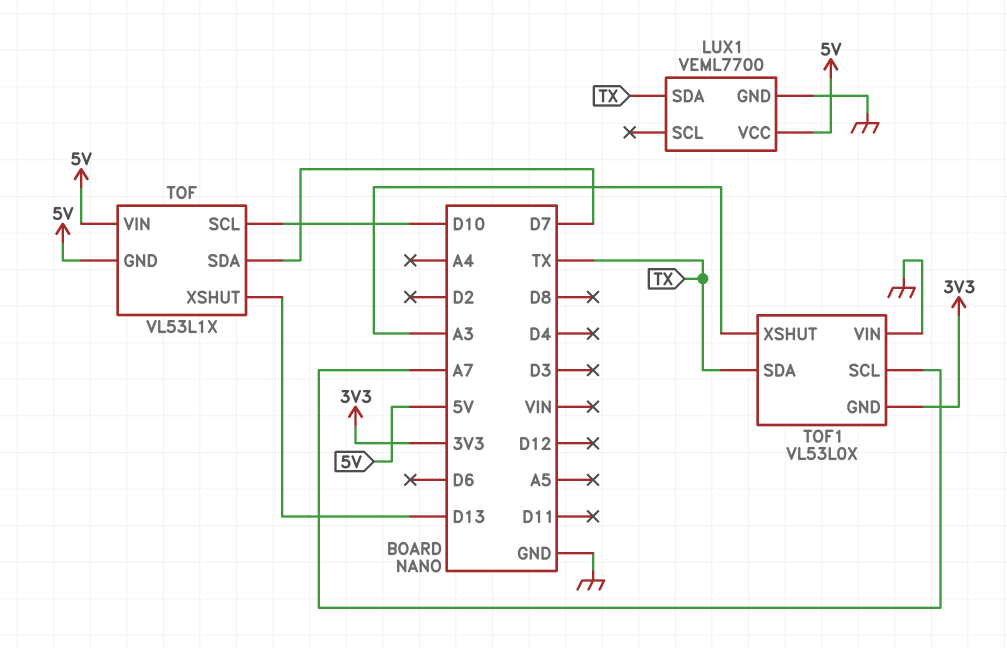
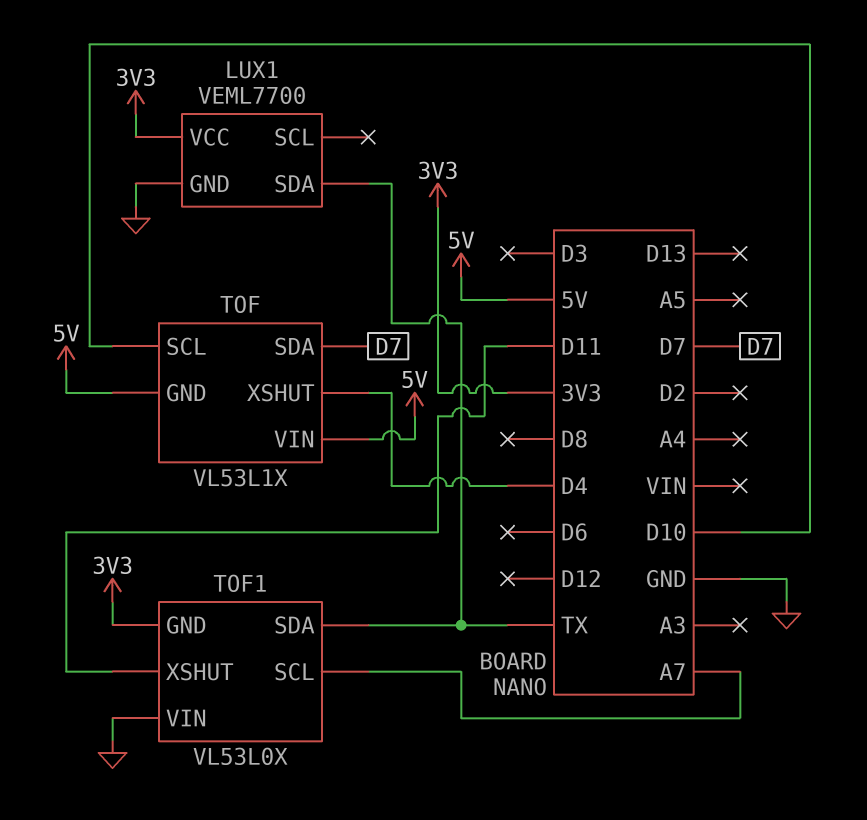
LUX1 pin VCC: 5V -> 3V3
TOF pin XSHUT: D13 -> D4
TOF1 pin XSHUT: A3 -> D11

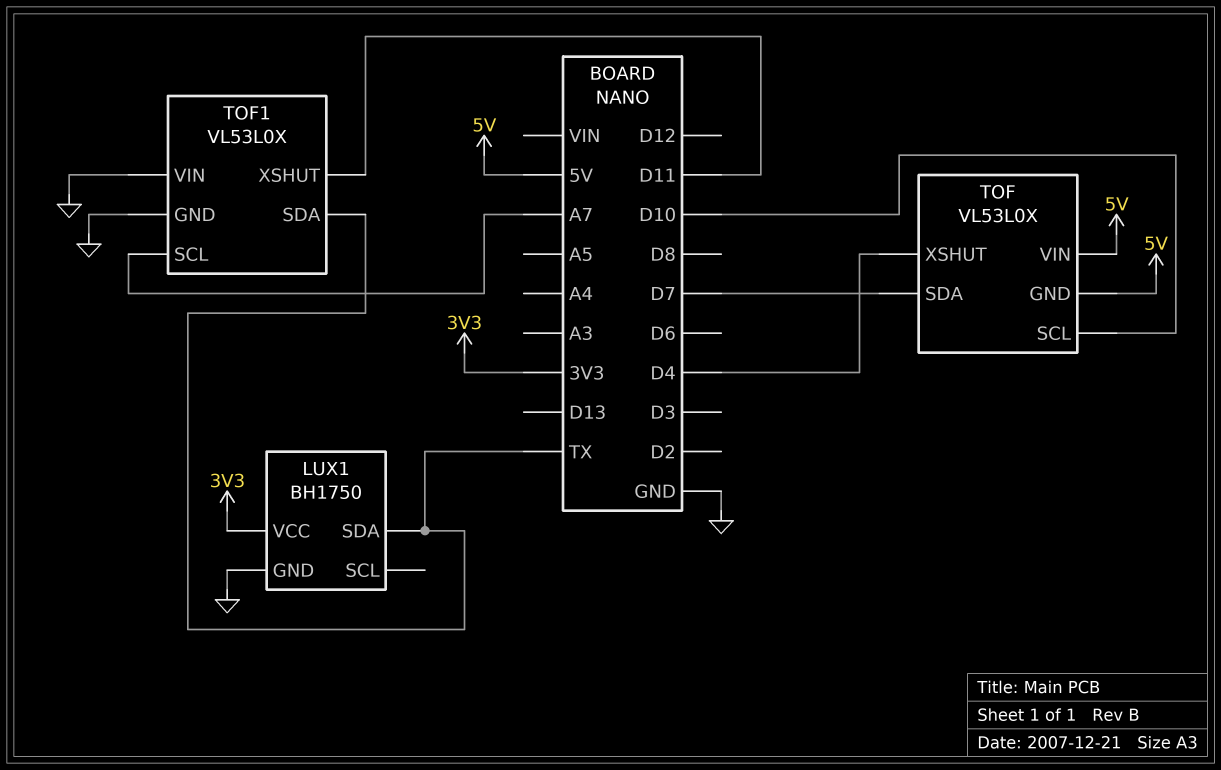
LUX1: VEML7700 -> BH1750
TOF: VL53L1X -> VL53L0X
TOF1 pin GND: 3V3 -> GND

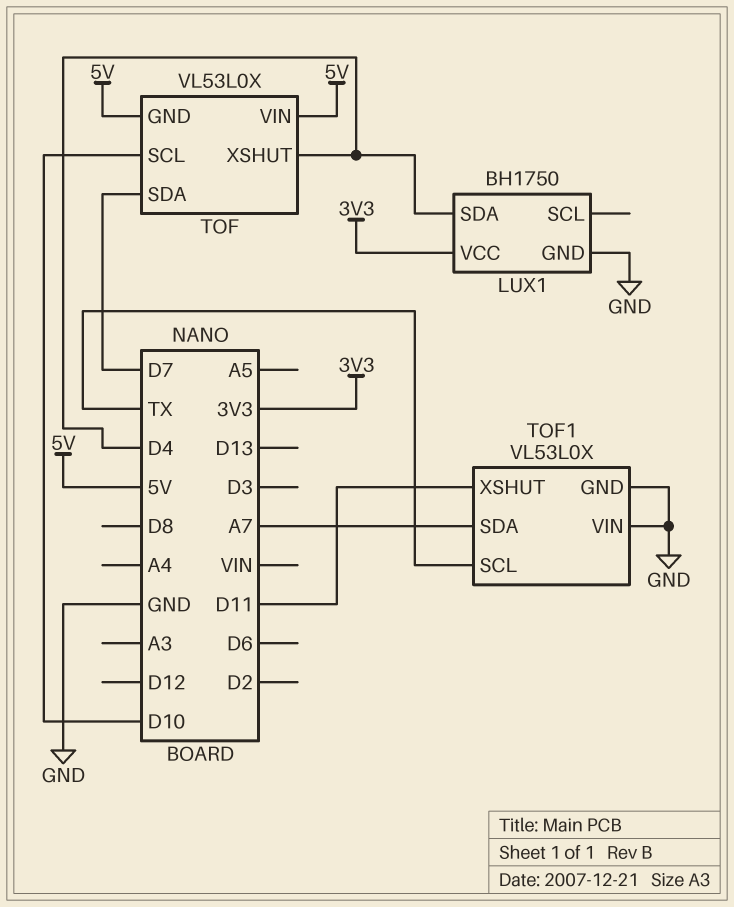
LUX1 pin SDA: TX -> D4
TOF1 pin SCL: A7 -> TX
TOF1 pin SDA: TX -> A7

